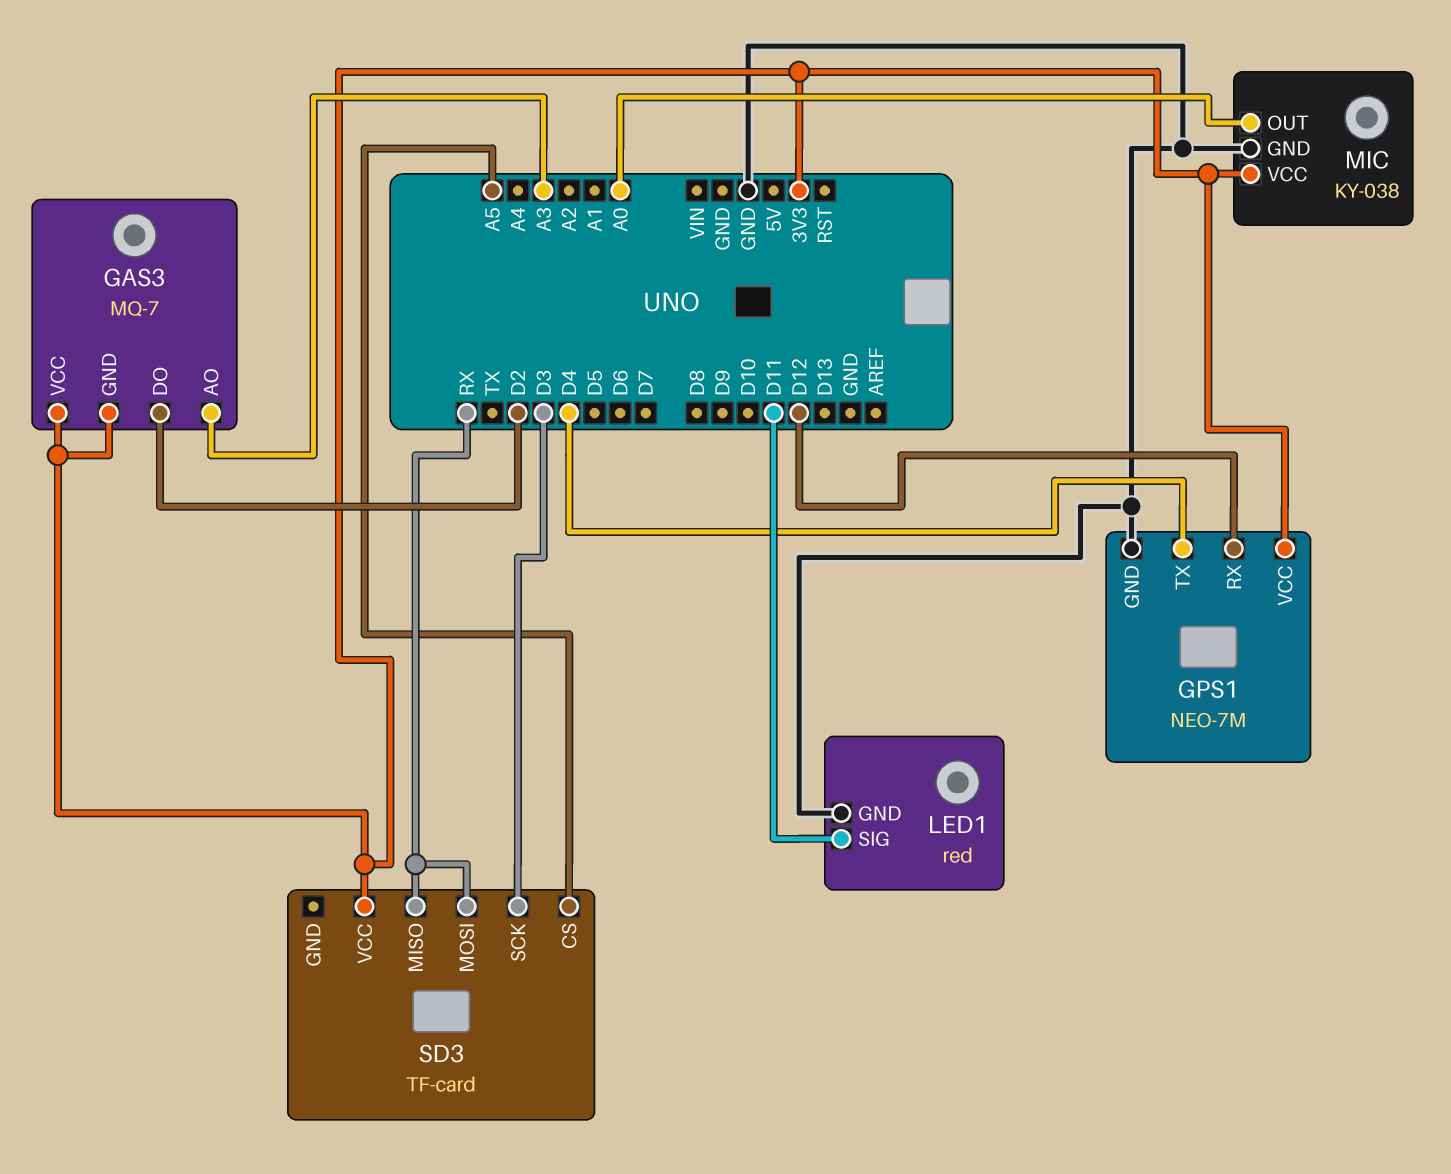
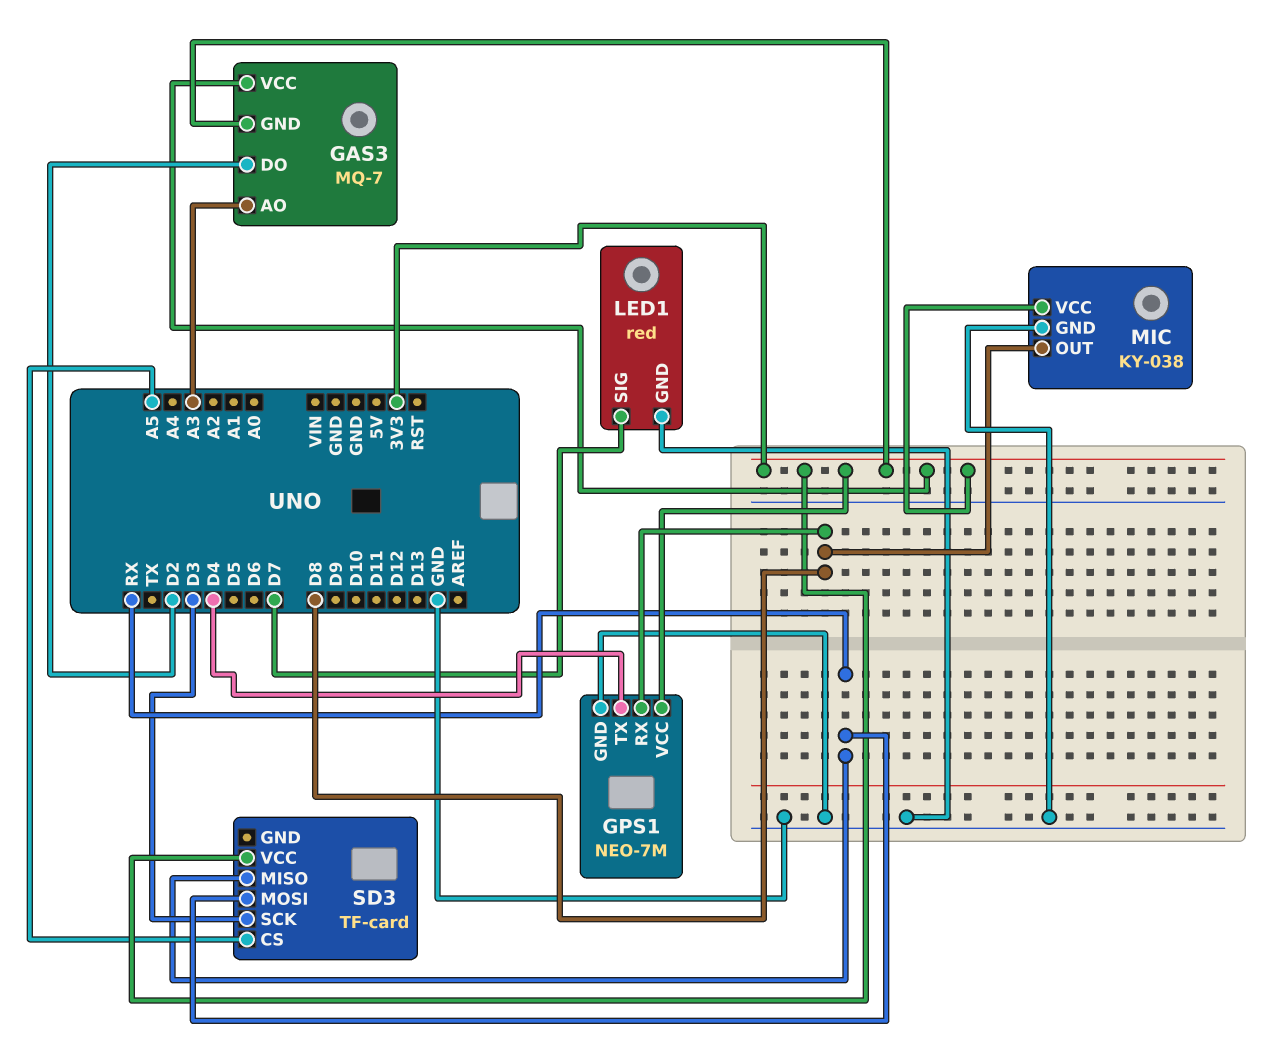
GPS1 pin RX: D12 -> D8
LED1 pin SIG: D11 -> D7
MIC pin OUT: A0 -> D8

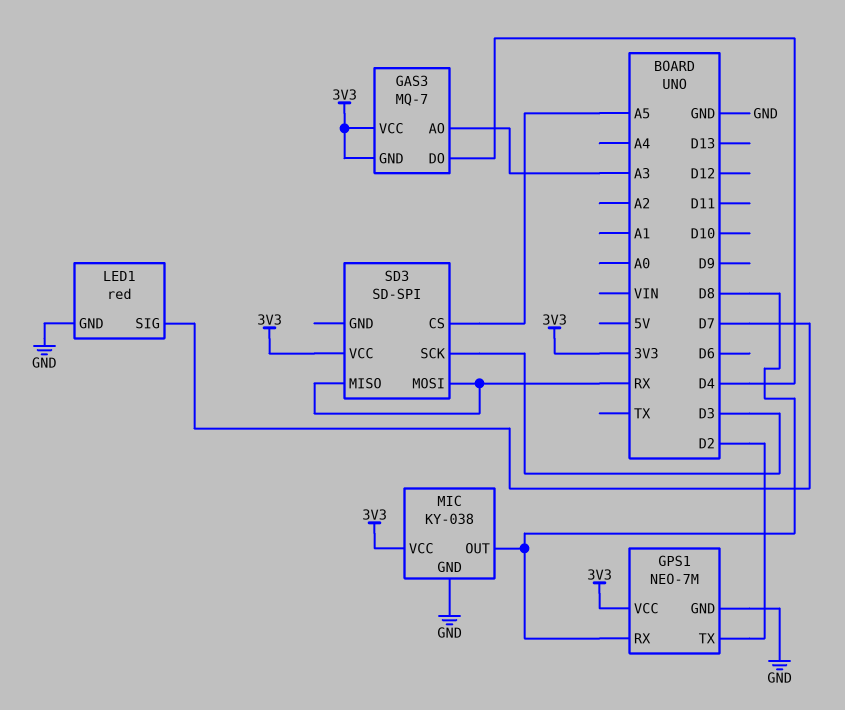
GAS3 pin DO: D2 -> D4
GPS1 pin TX: D4 -> D2
SD3: TF-card -> SD-SPI

